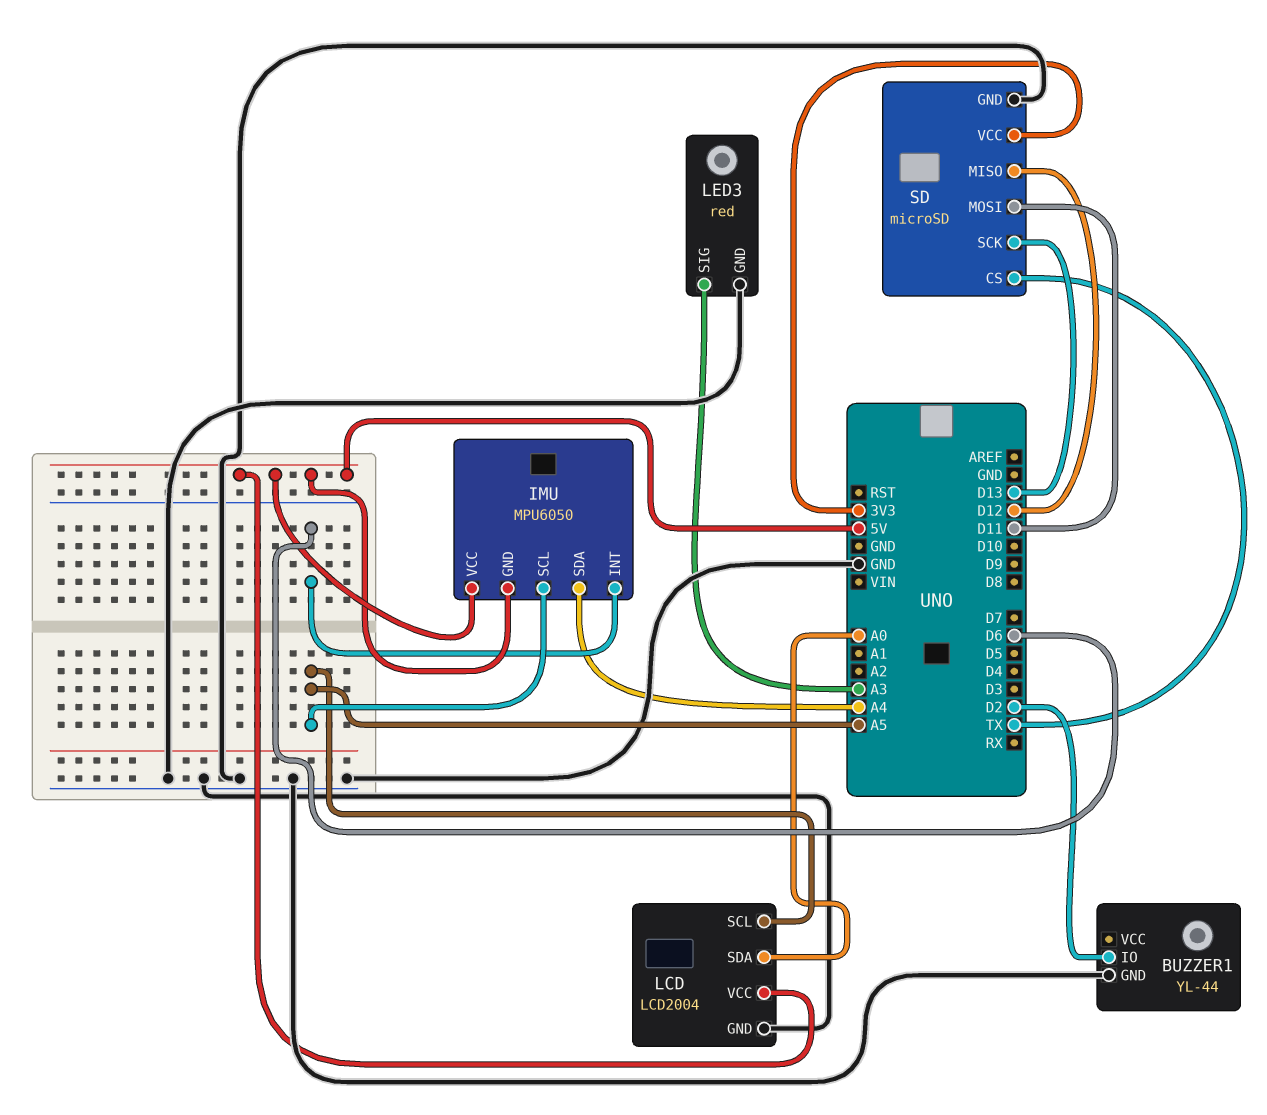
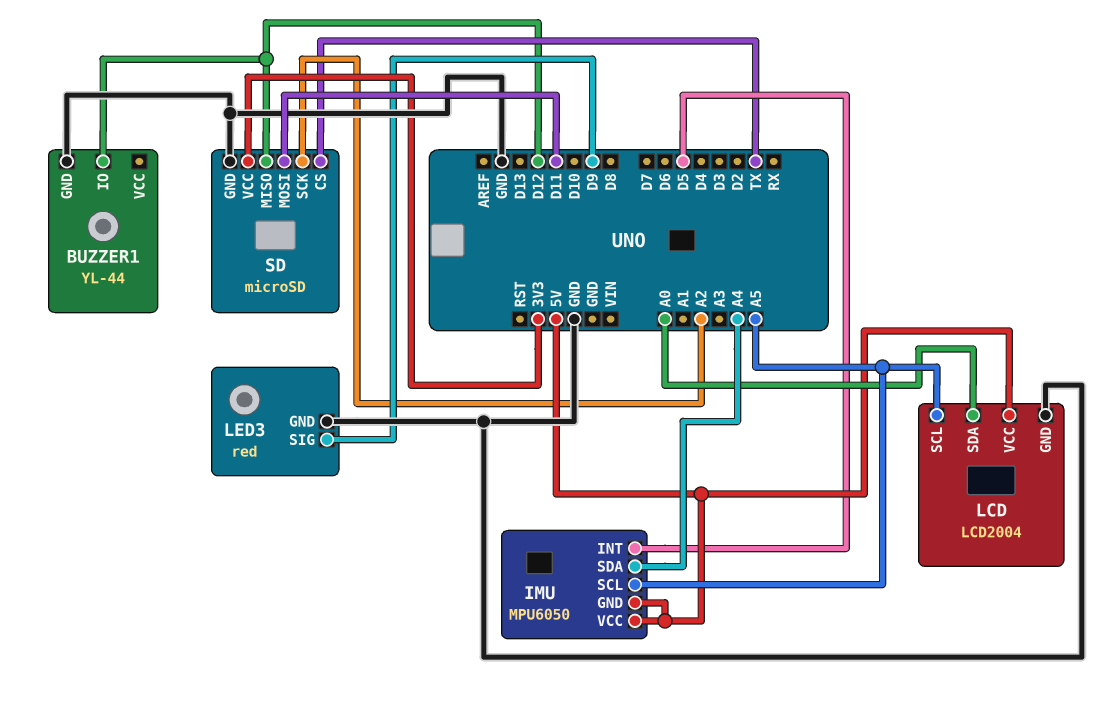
BUZZER1 pin IO: D2 -> D12
IMU pin INT: D6 -> D5
LED3 pin SIG: A3 -> D9
SD pin SCK: D13 -> A2

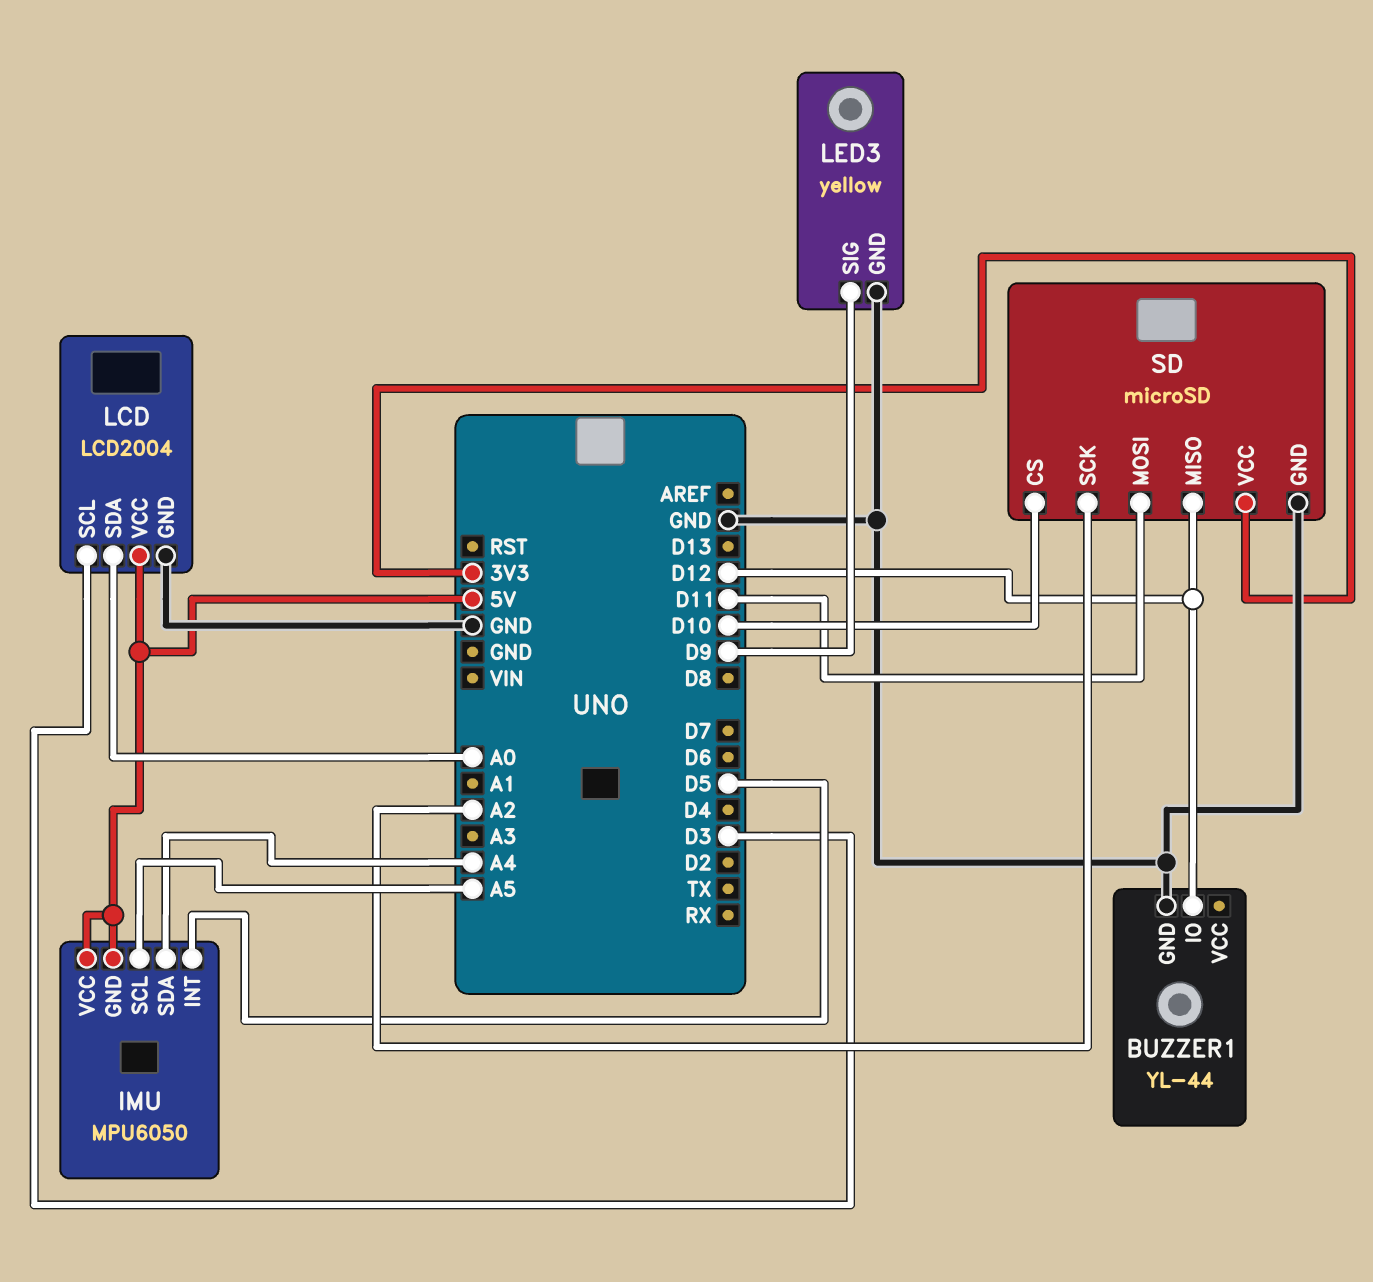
LCD pin SCL: A5 -> D3
LED3: red -> yellow
SD pin CS: TX -> D10

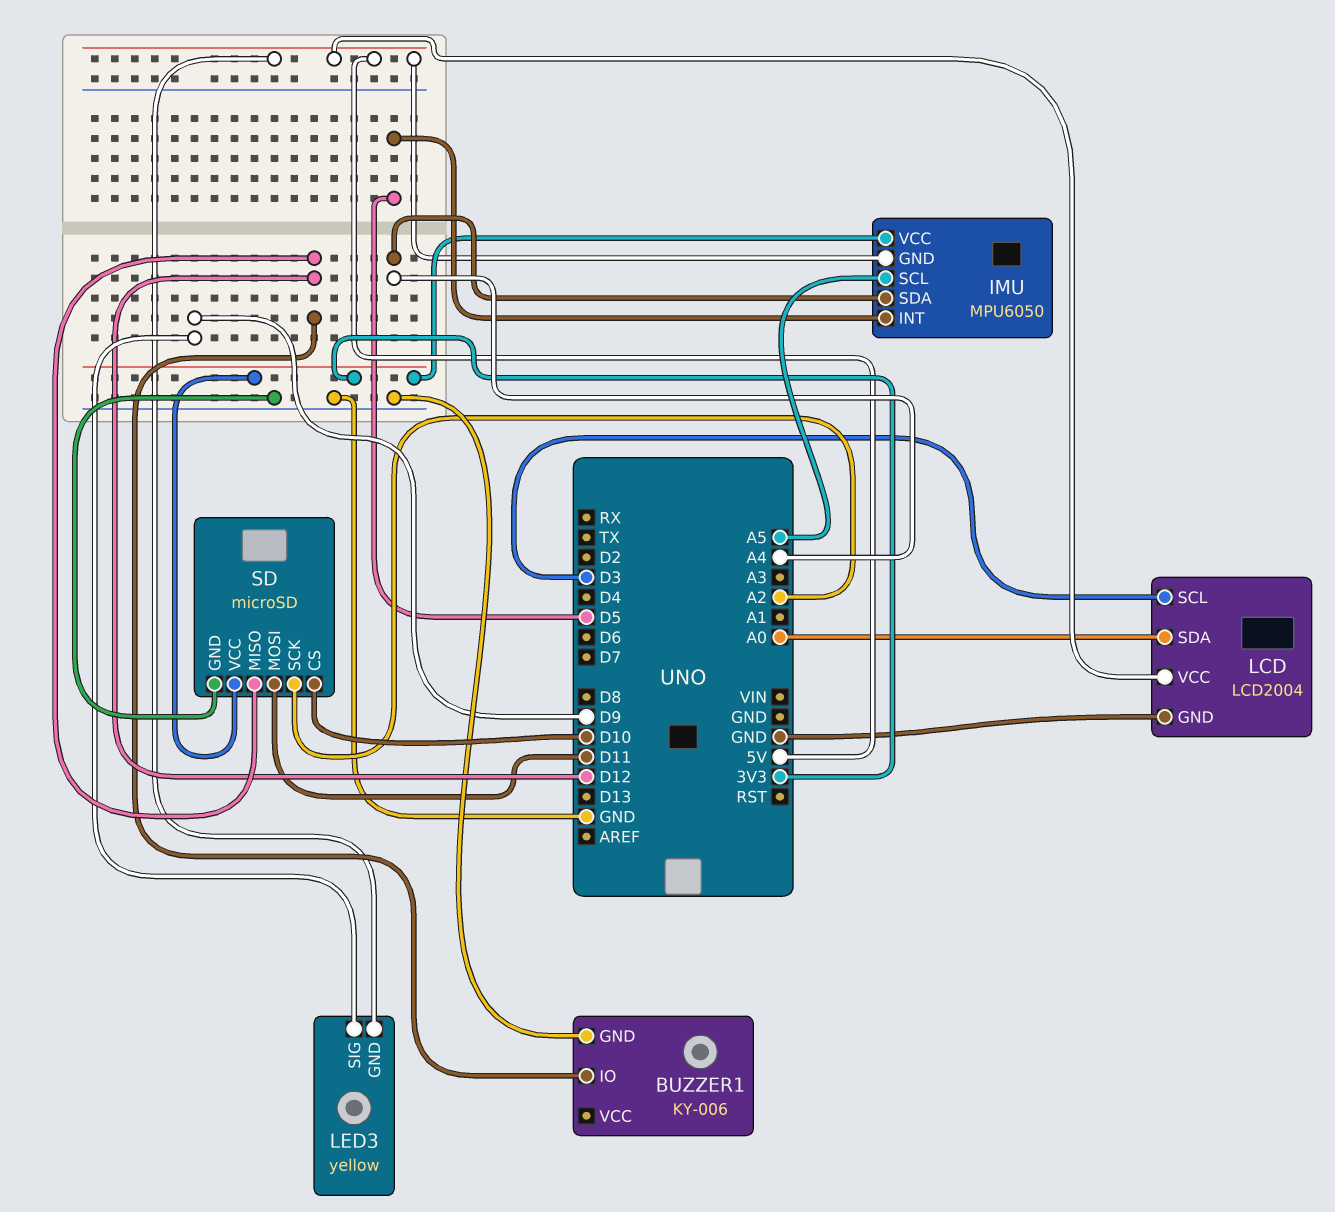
BUZZER1: YL-44 -> KY-006
IMU pin VCC: 5V -> 3V3
LED3 pin GND: GND -> 5V

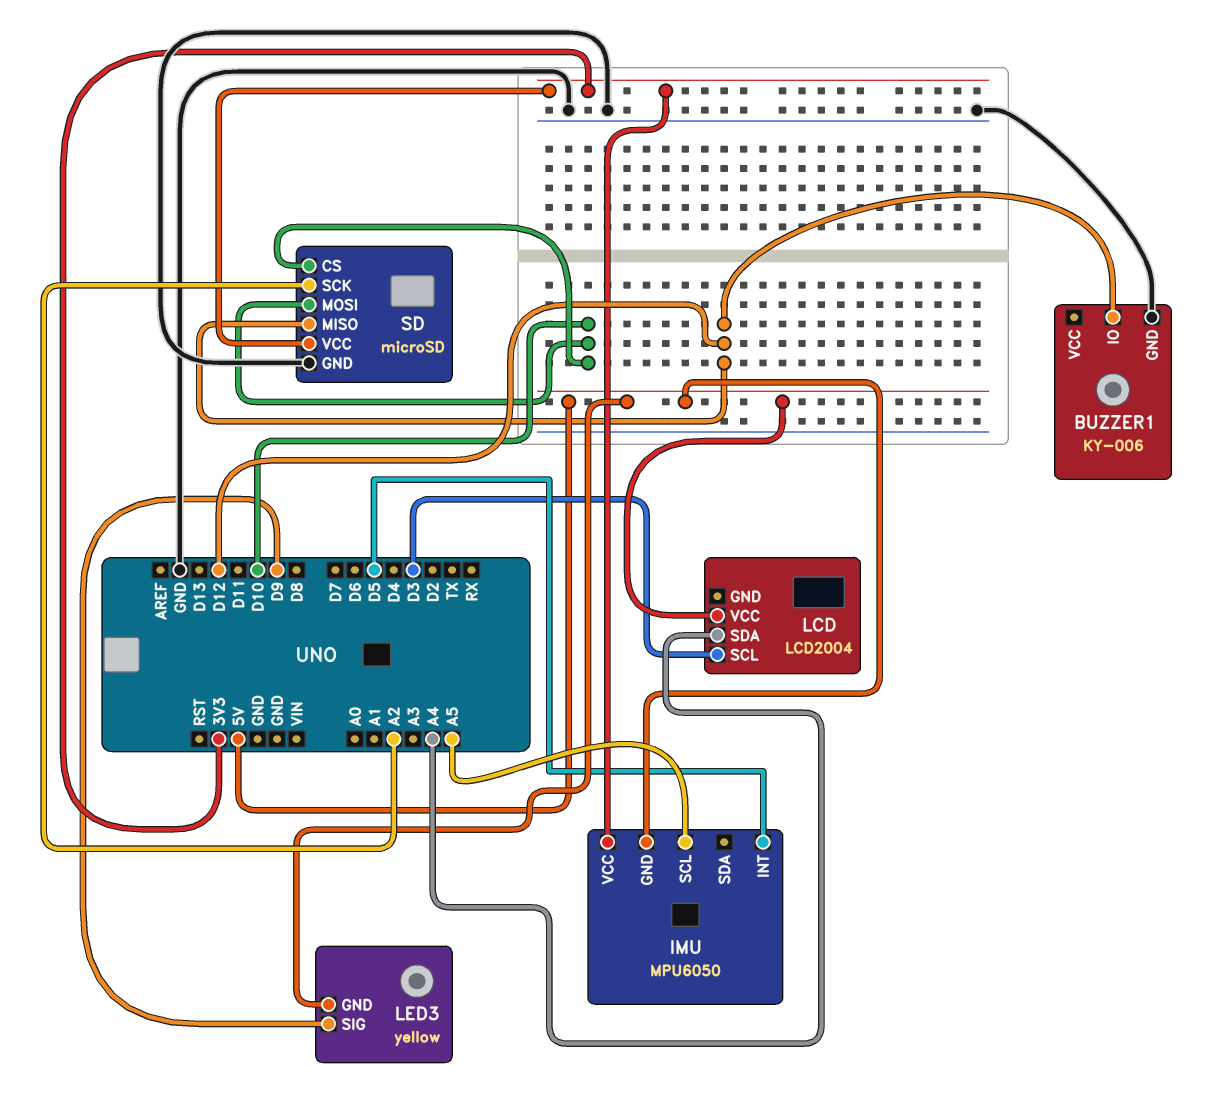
IMU pin SDA: A4 -> none
LCD pin GND: GND -> none
LCD pin SDA: A0 -> A4
SD pin MOSI: D11 -> D10

